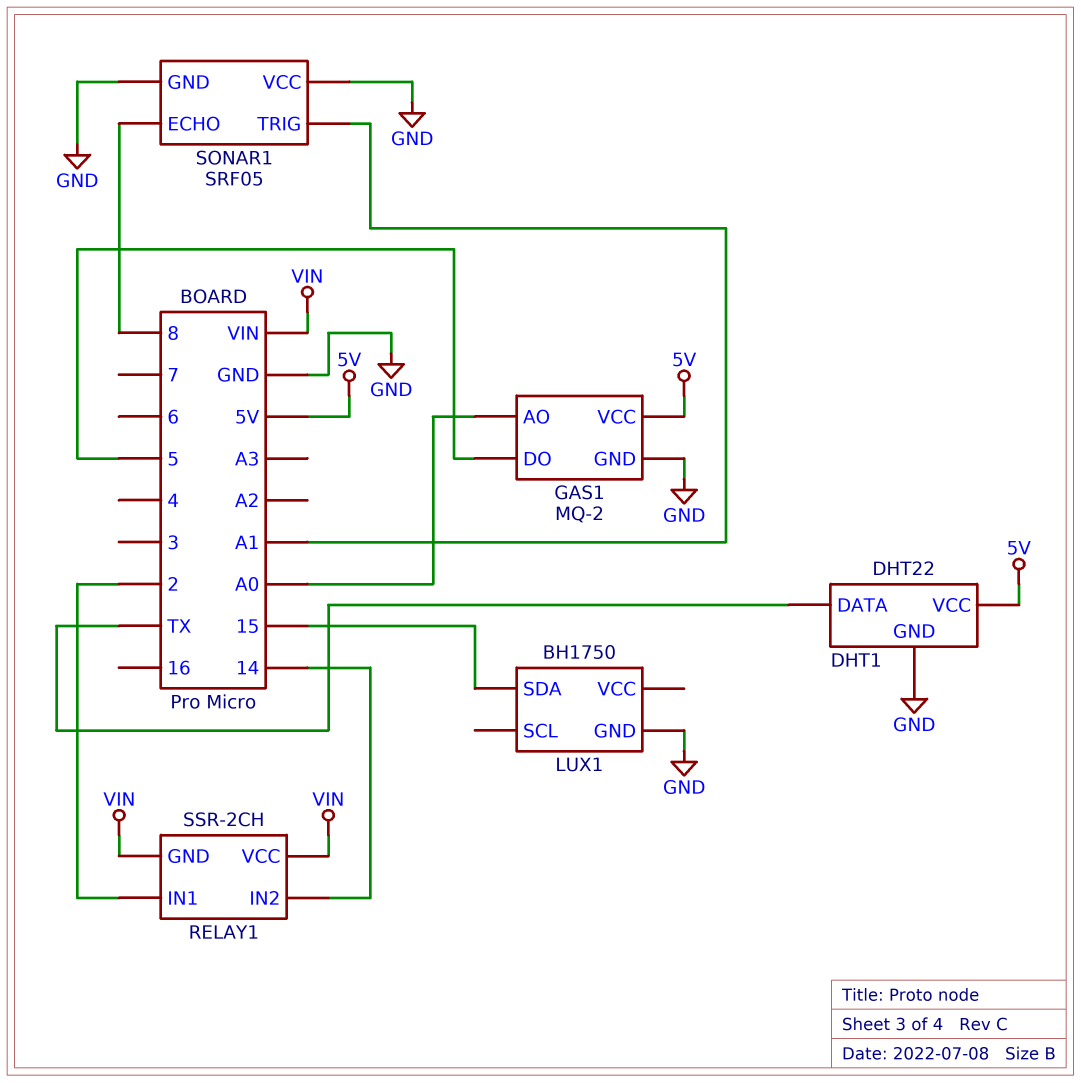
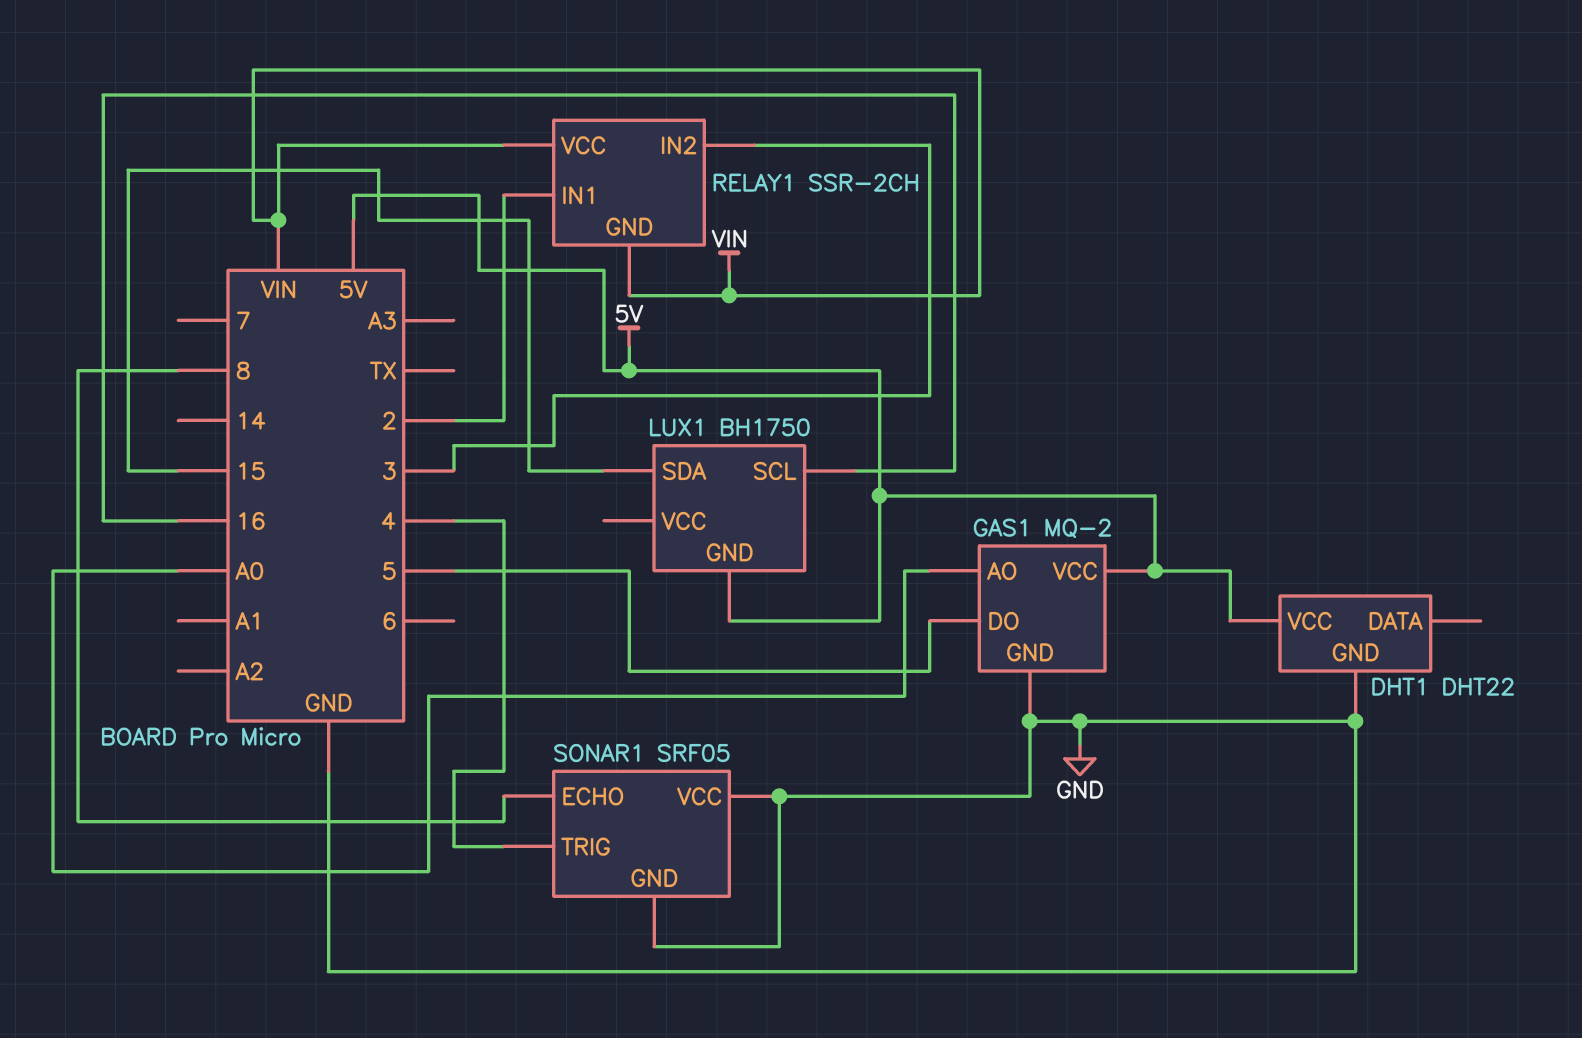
DHT1 pin DATA: TX -> none
LUX1 pin GND: GND -> 5V
LUX1 pin SCL: none -> 16
RELAY1 pin IN2: 14 -> 3
SONAR1 pin TRIG: A1 -> 4

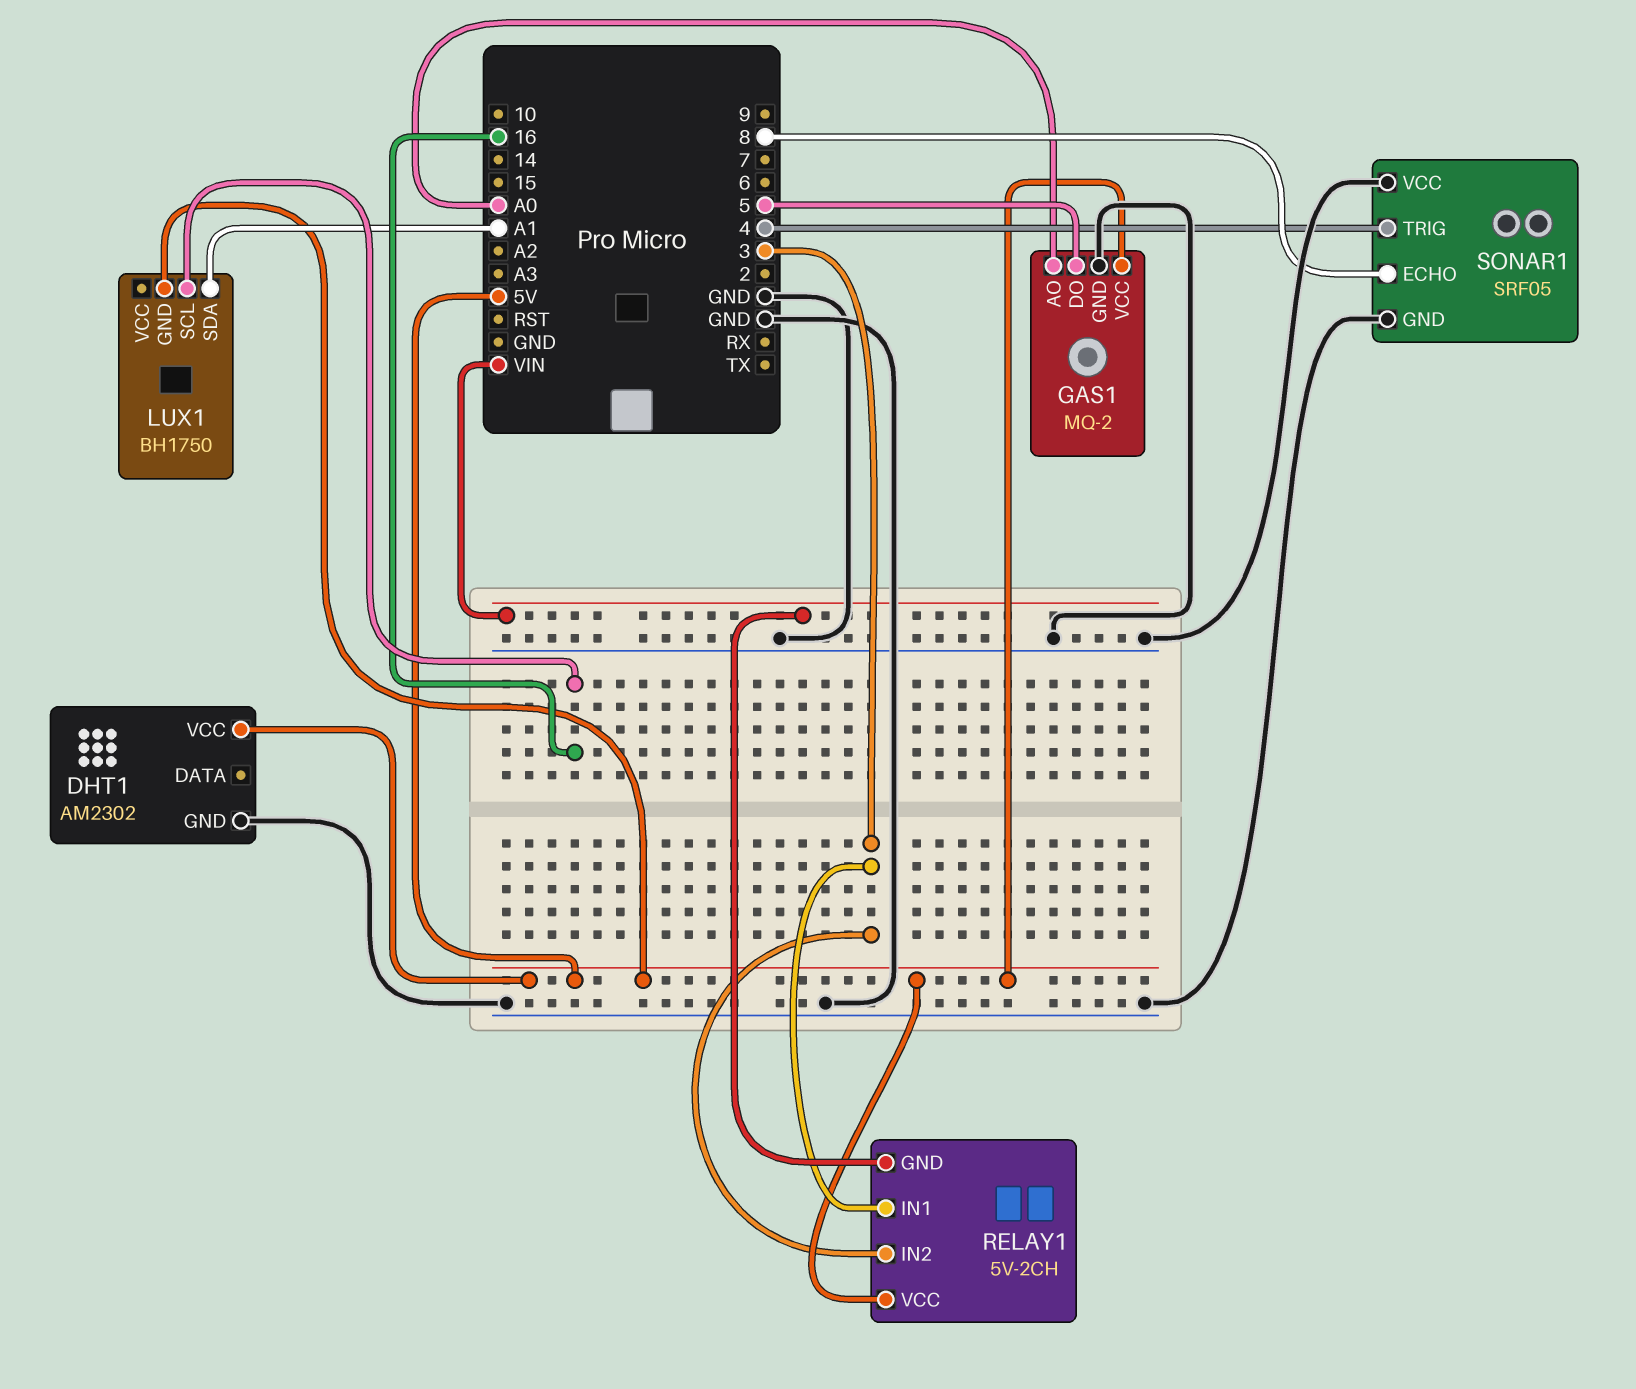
DHT1: DHT22 -> AM2302
LUX1 pin SDA: 15 -> A1
RELAY1: SSR-2CH -> 5V-2CH
RELAY1 pin IN1: 2 -> 3
RELAY1 pin VCC: VIN -> 5V

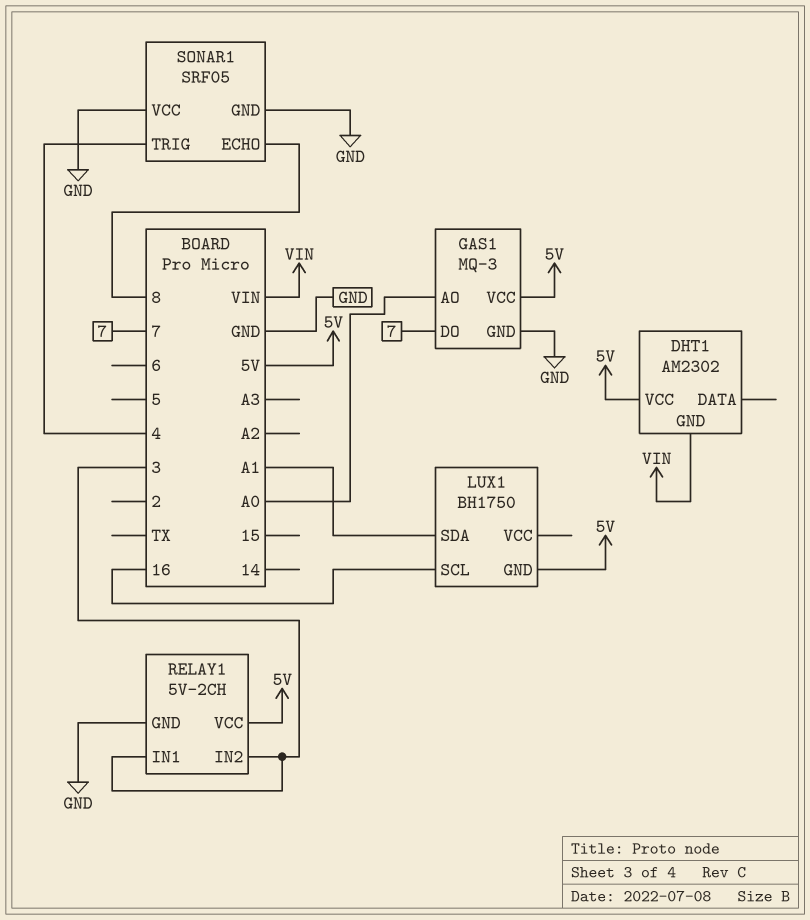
DHT1 pin GND: GND -> VIN
GAS1: MQ-2 -> MQ-3
GAS1 pin DO: 5 -> 7
RELAY1 pin GND: VIN -> GND

